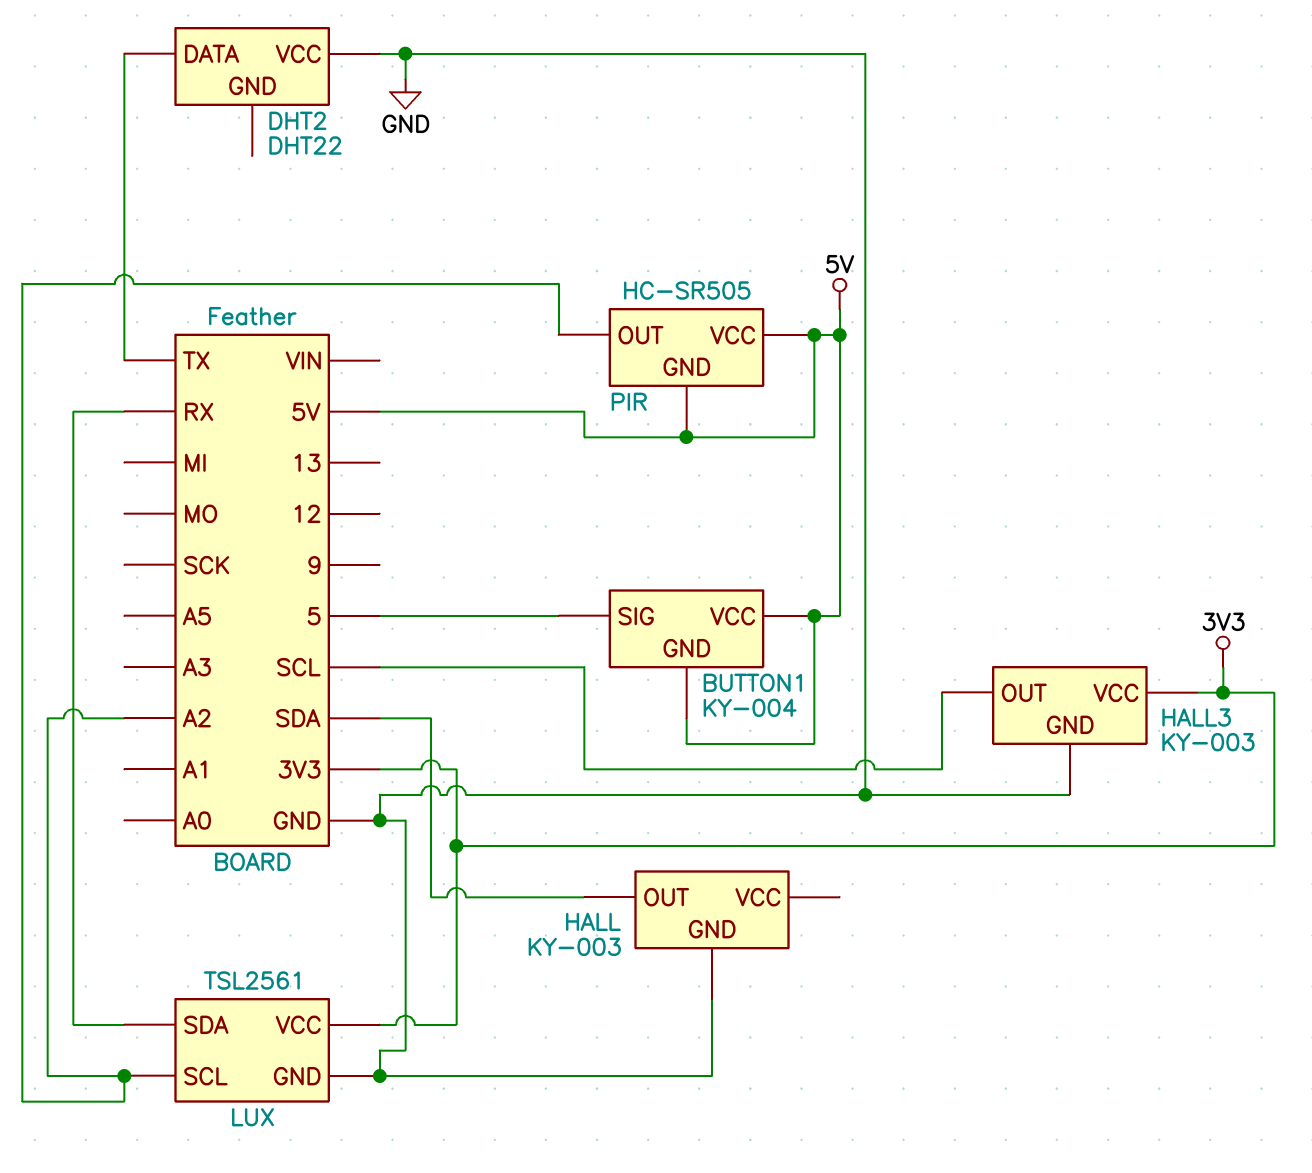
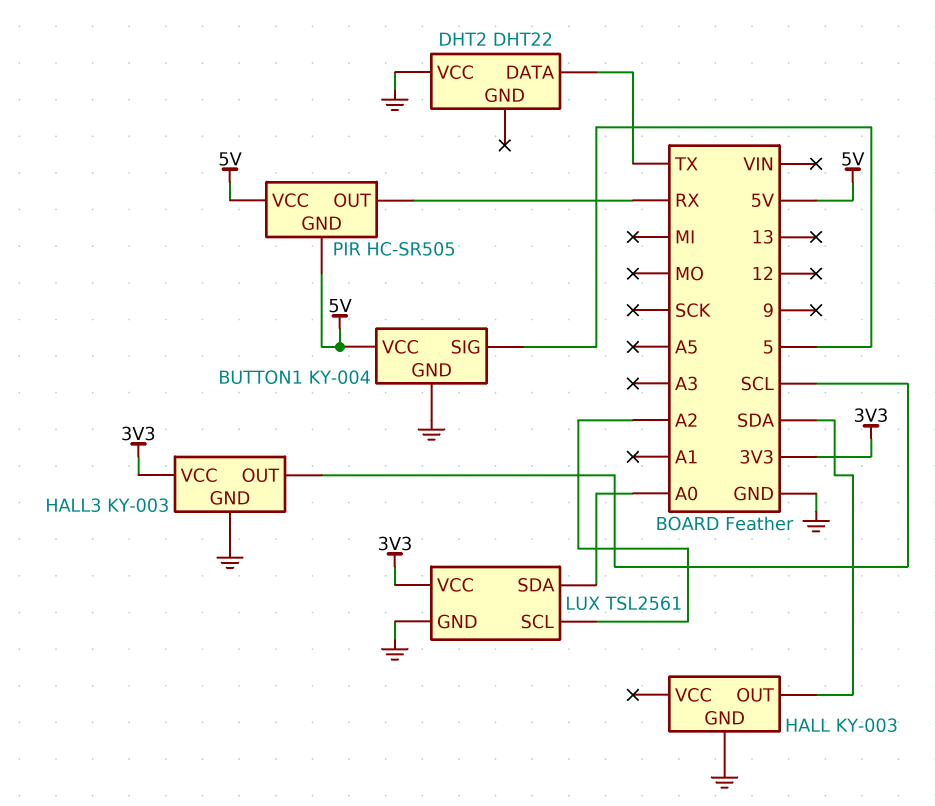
BUTTON1 pin GND: 5V -> GND
LUX pin SDA: RX -> A0
PIR pin OUT: A2 -> RX

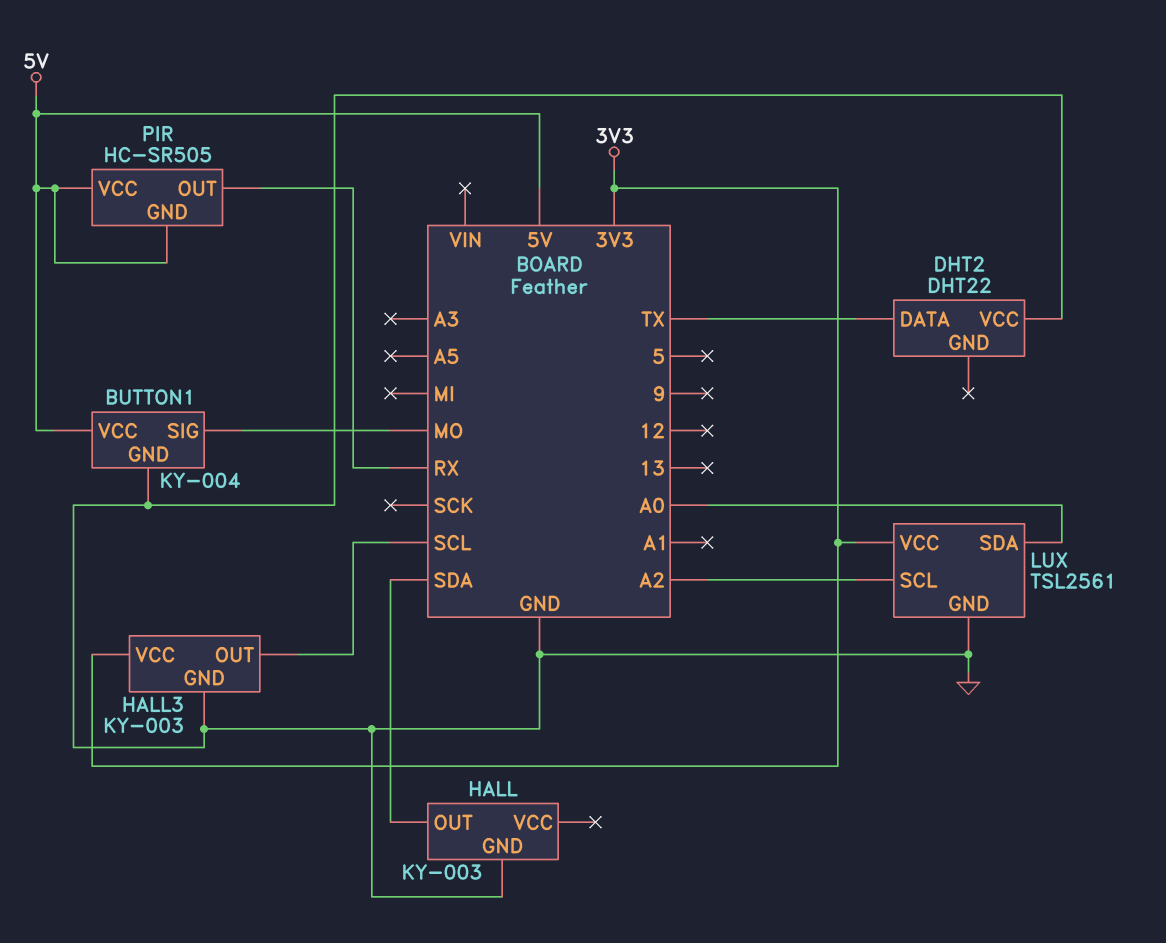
BUTTON1 pin SIG: 5 -> MO

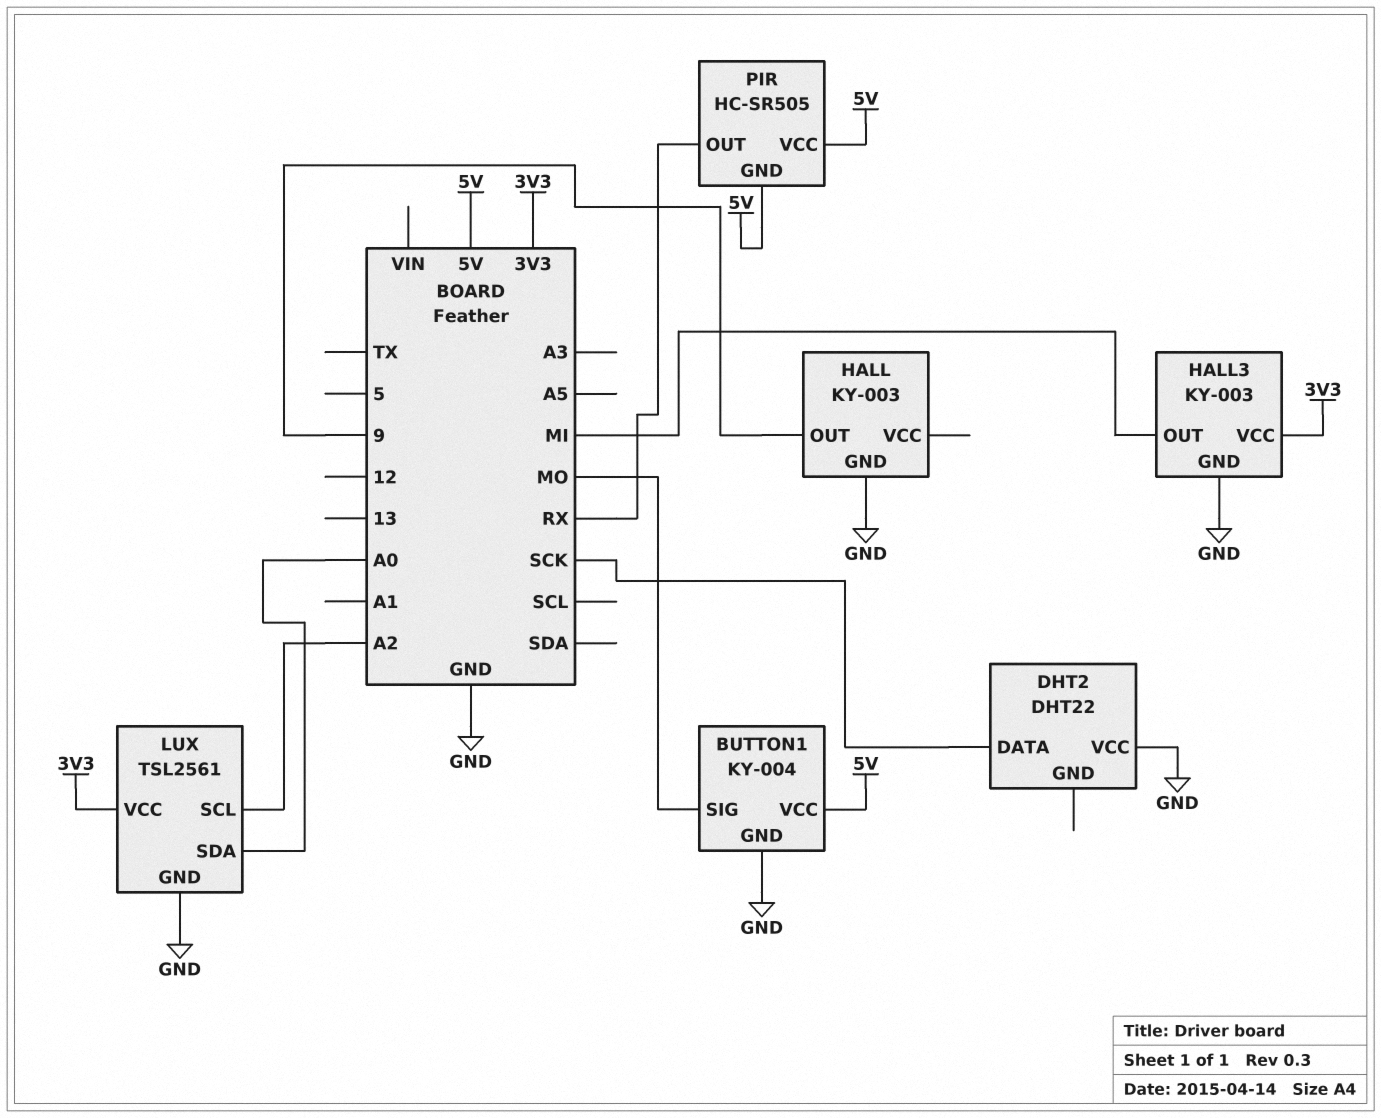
DHT2 pin DATA: TX -> SCK
HALL pin OUT: SDA -> 9
HALL3 pin OUT: SCL -> MI

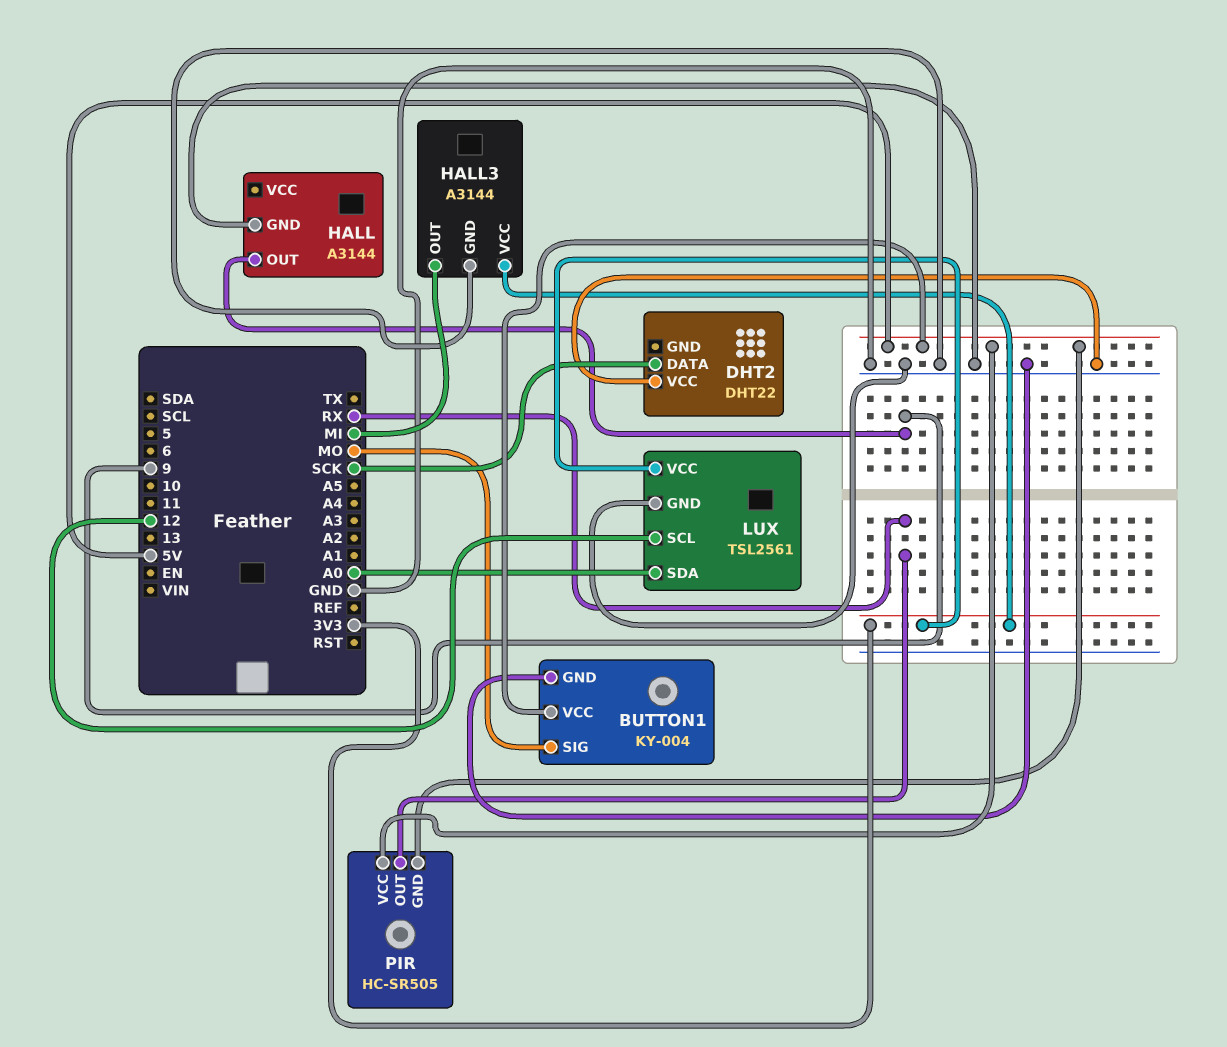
HALL: KY-003 -> A3144
HALL3: KY-003 -> A3144
LUX pin SCL: A2 -> 12

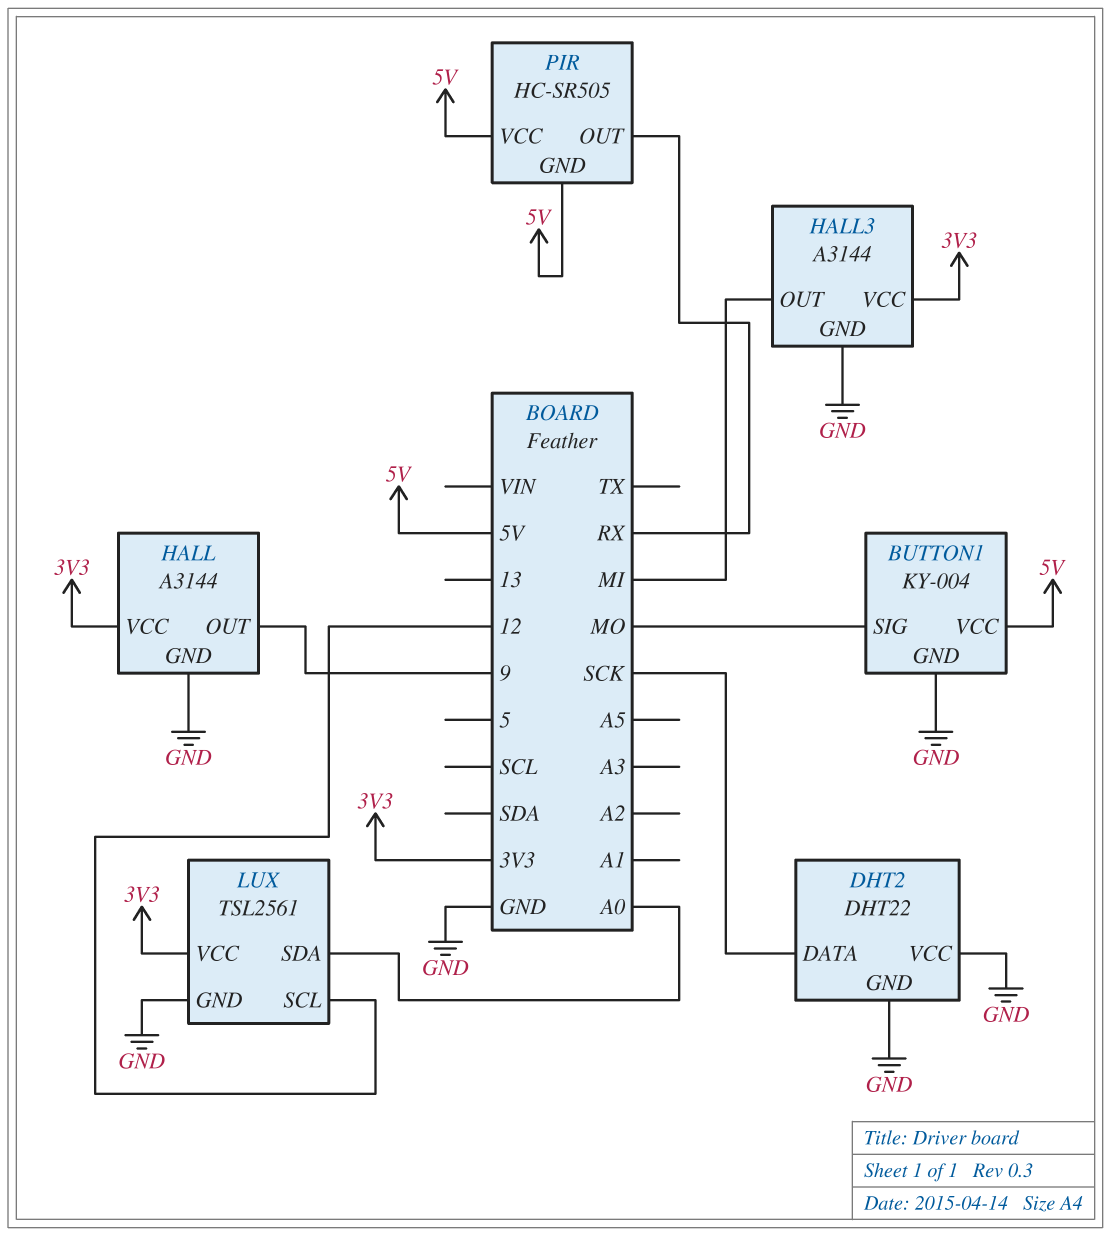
DHT2 pin GND: none -> GND
HALL pin VCC: none -> 3V3

